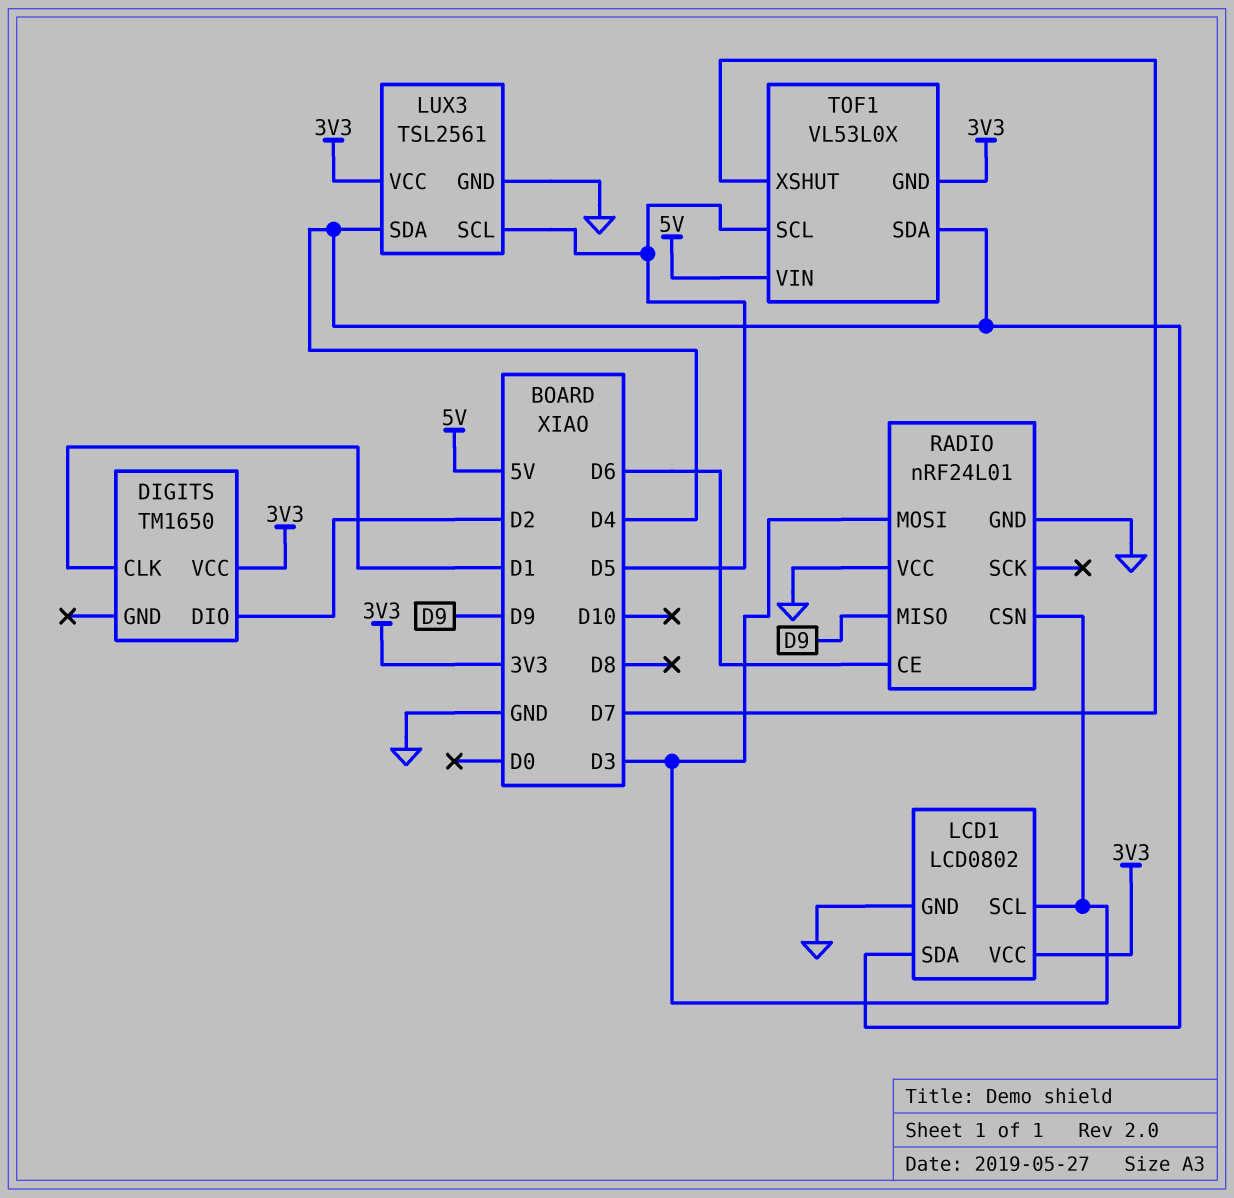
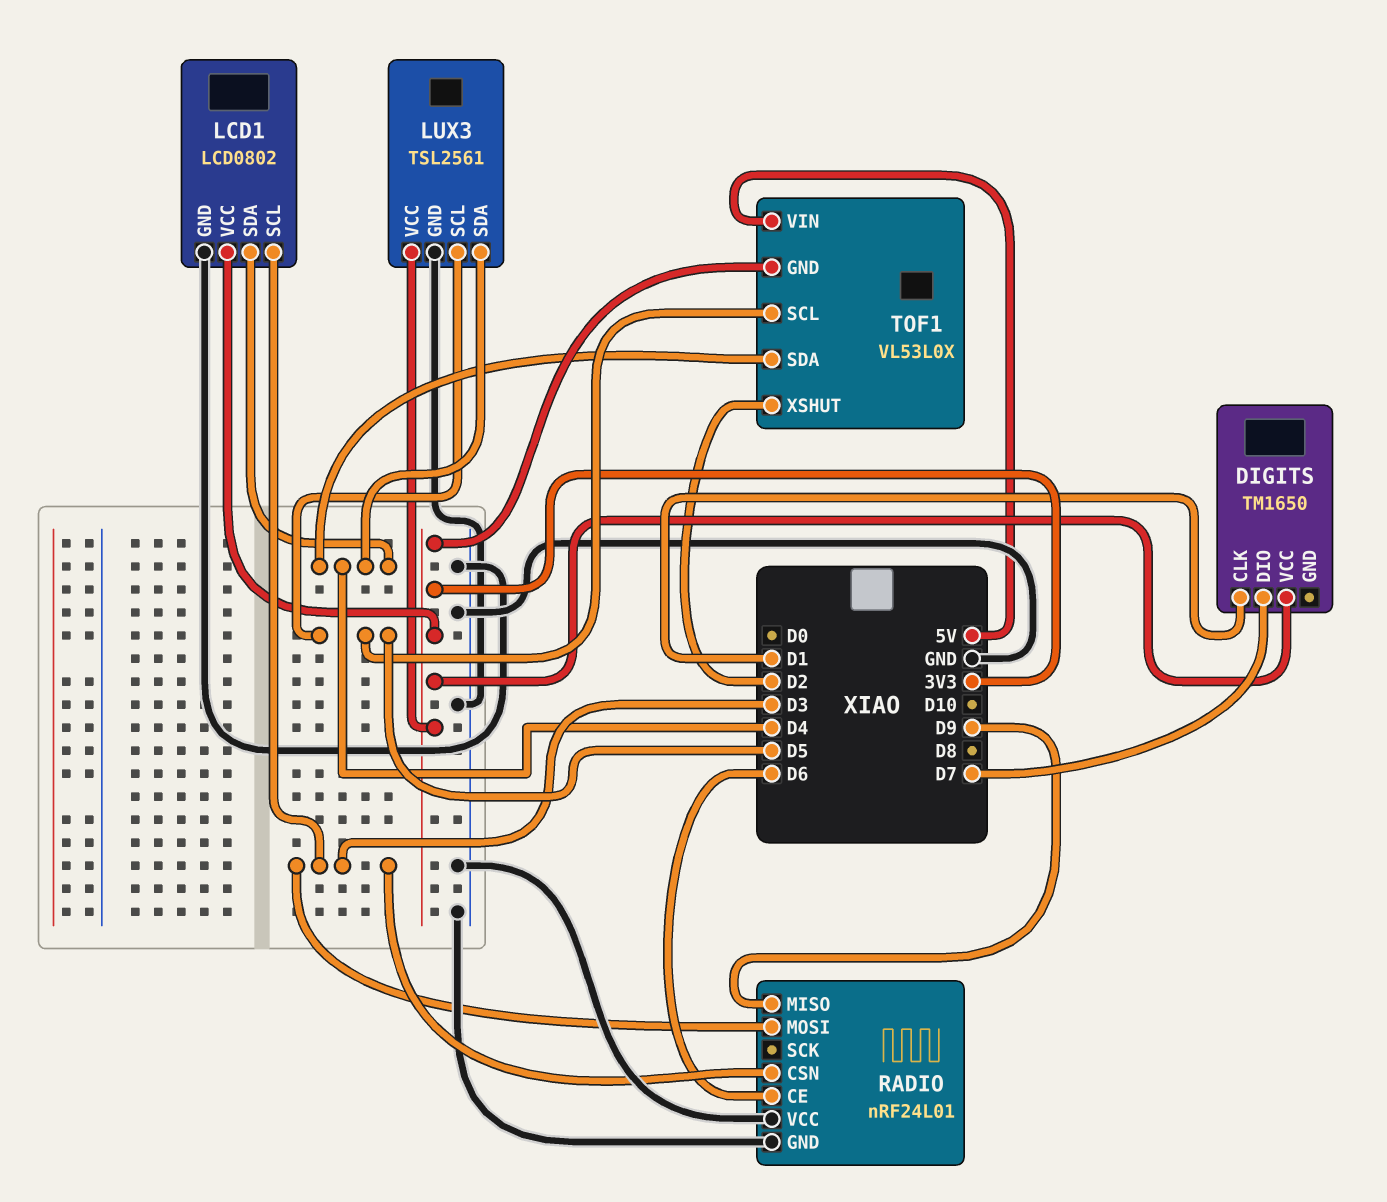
DIGITS pin DIO: D2 -> D7
TOF1 pin XSHUT: D7 -> D2

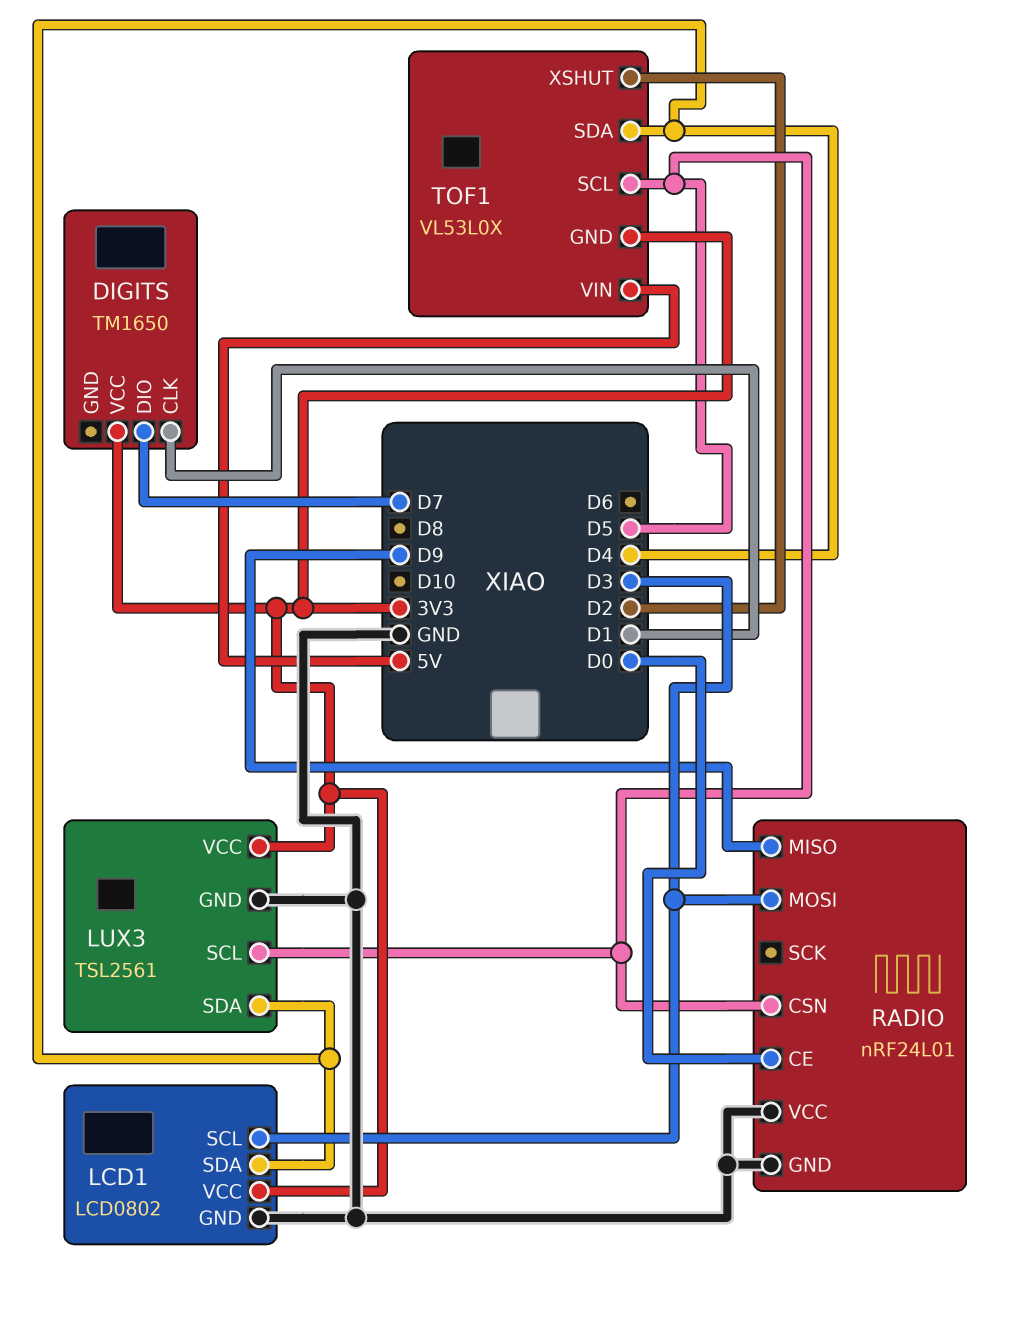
RADIO pin CE: D6 -> D0
RADIO pin CSN: D3 -> D5

